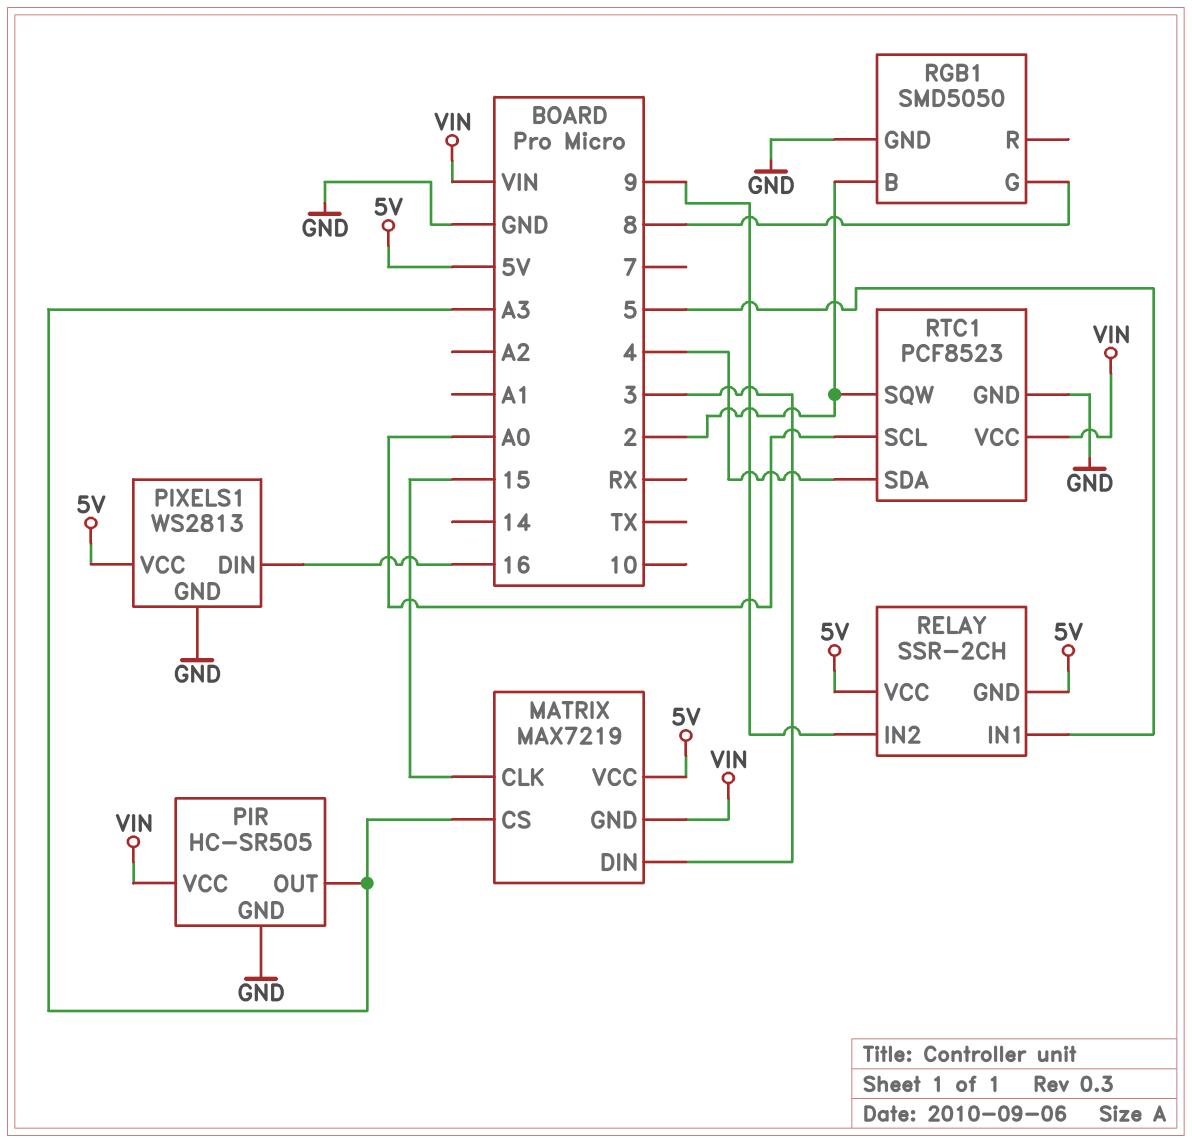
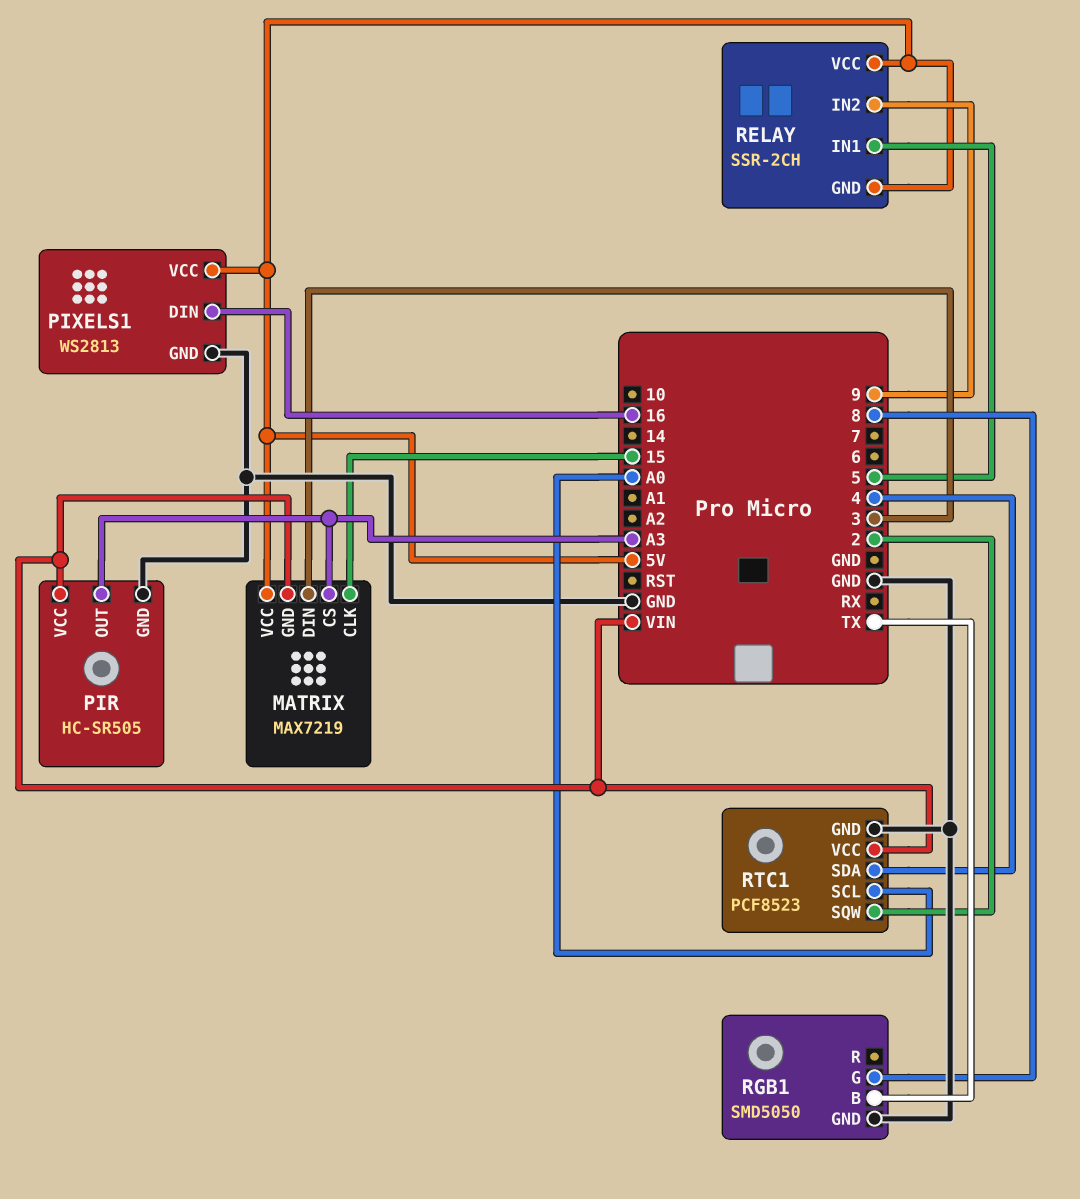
RGB1 pin B: 2 -> TX

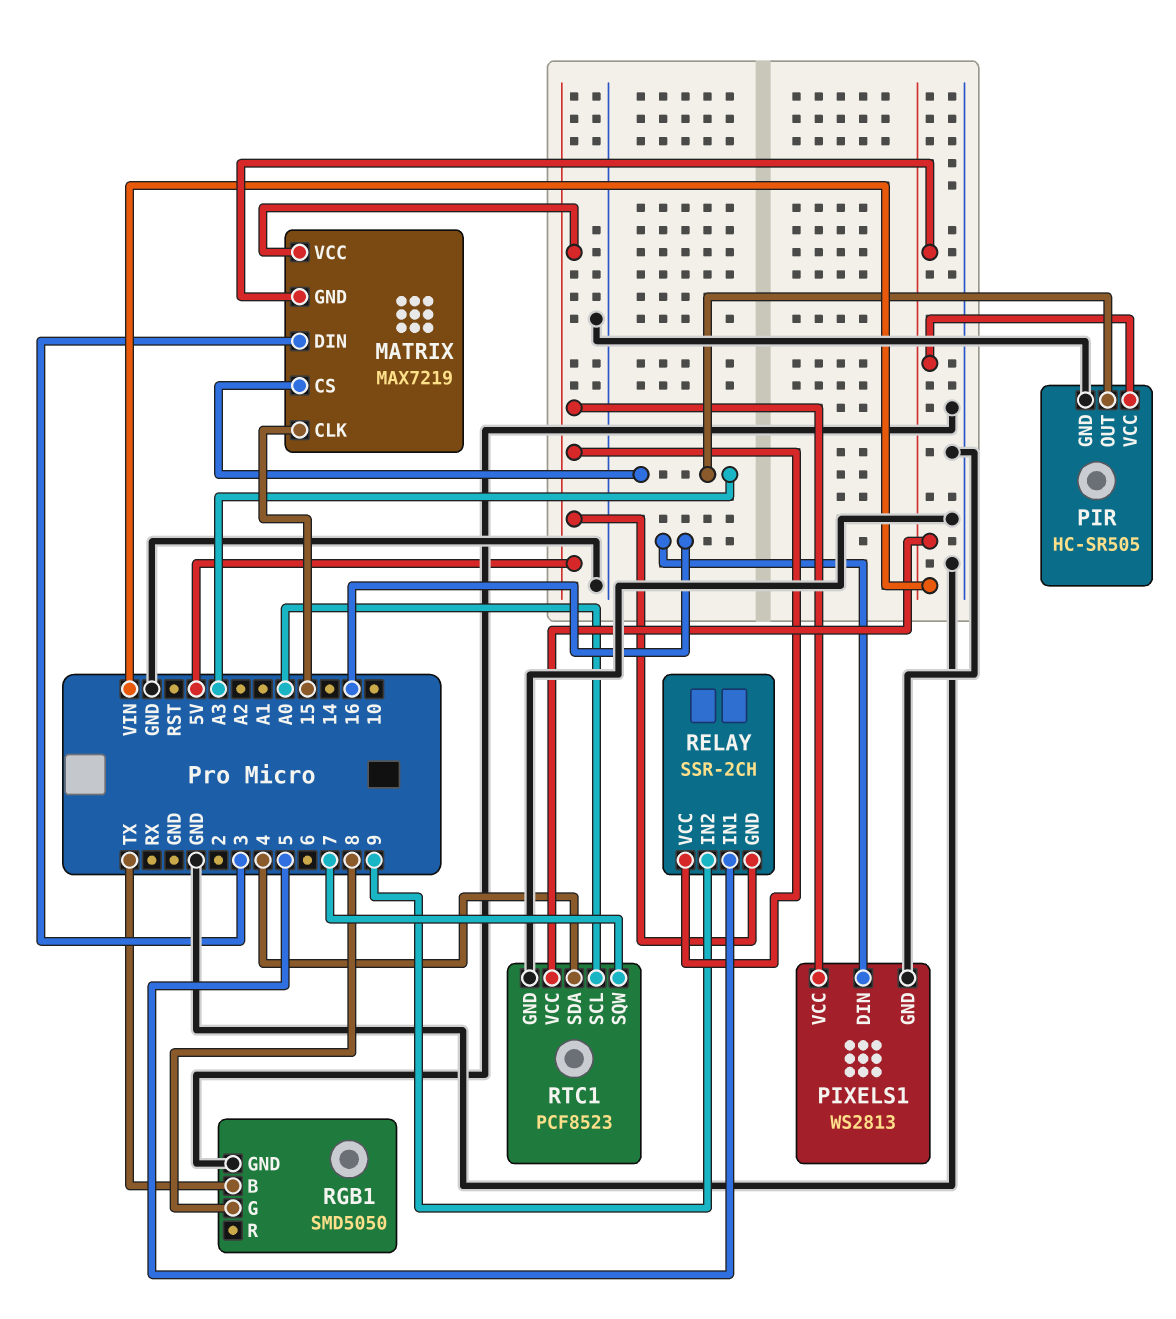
RTC1 pin SQW: 2 -> 7

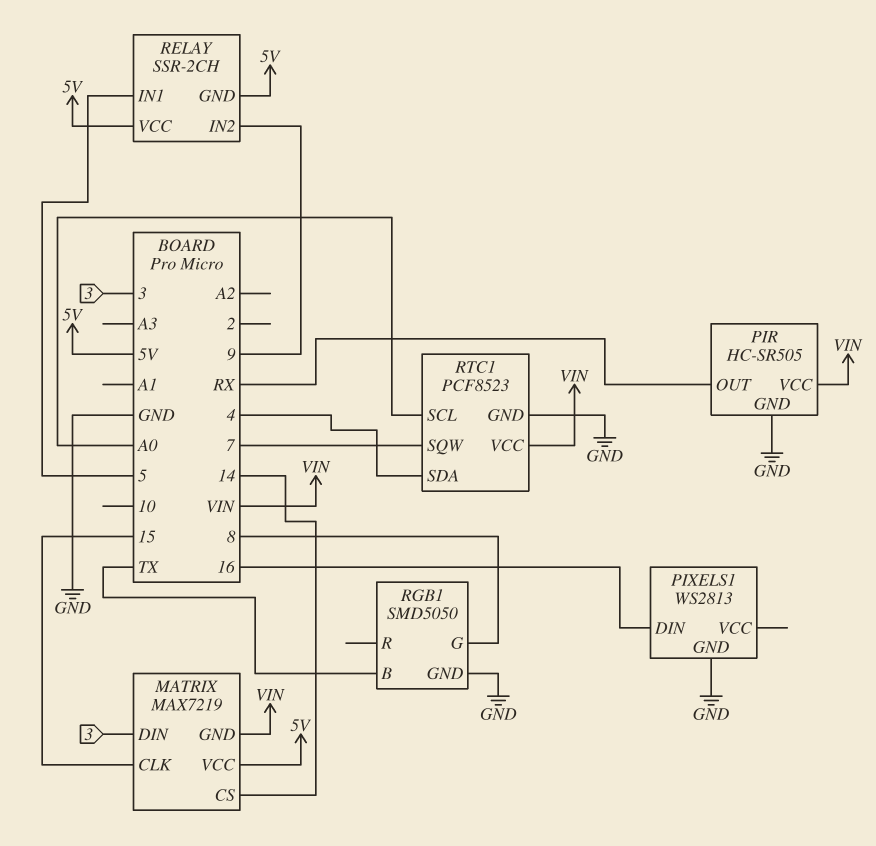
MATRIX pin CS: A3 -> 14
PIR pin OUT: A3 -> RX
PIXELS1 pin VCC: 5V -> none

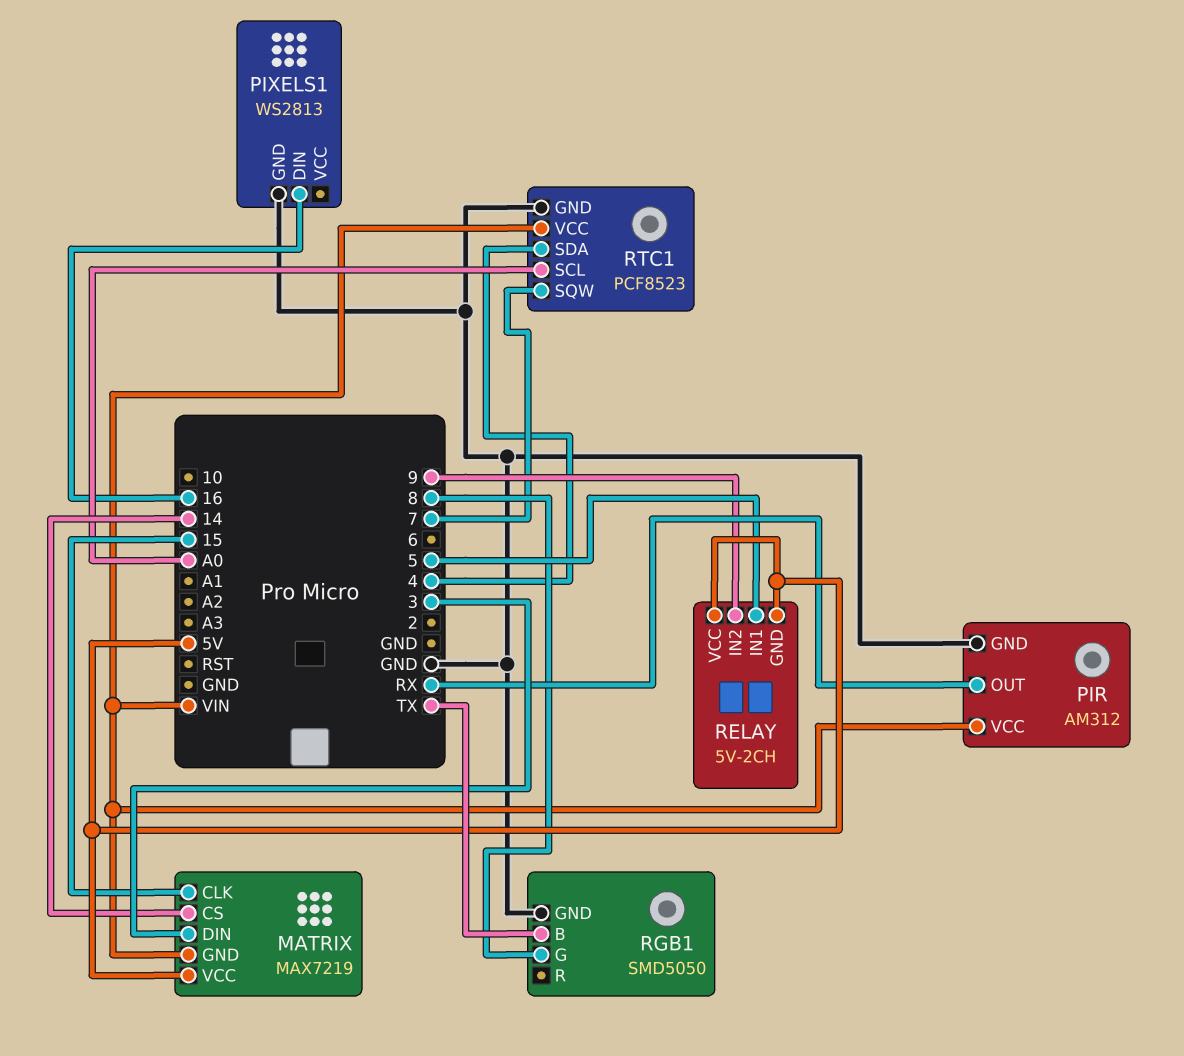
PIR: HC-SR505 -> AM312
RELAY: SSR-2CH -> 5V-2CH

